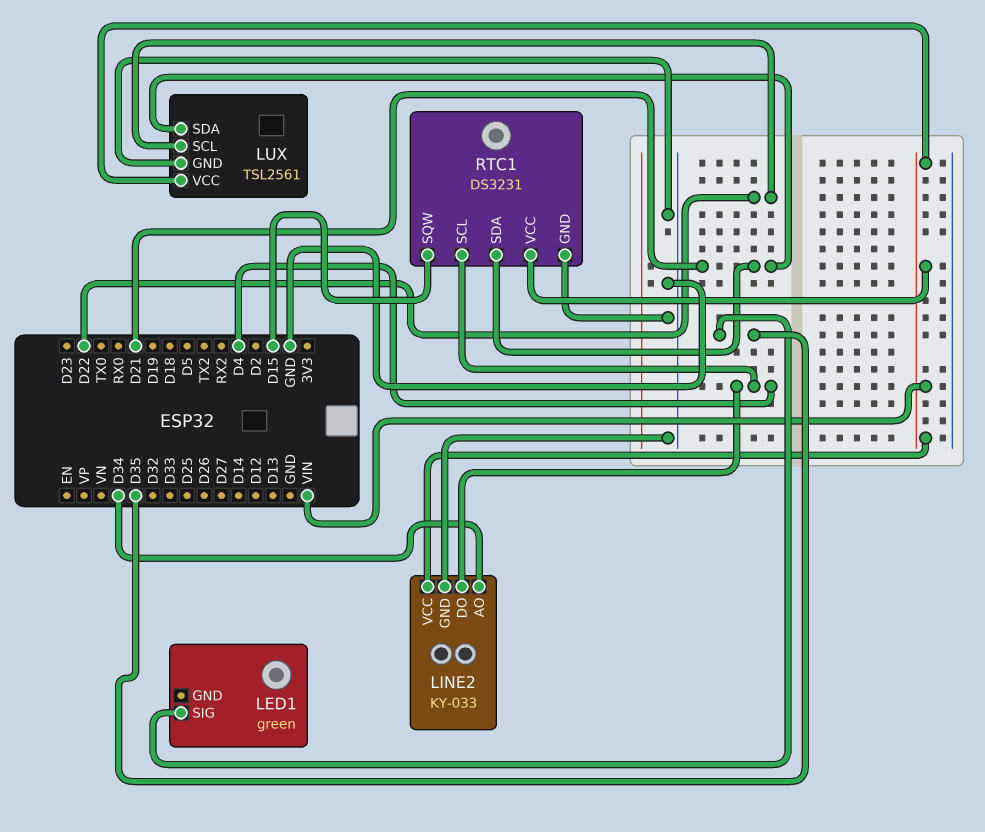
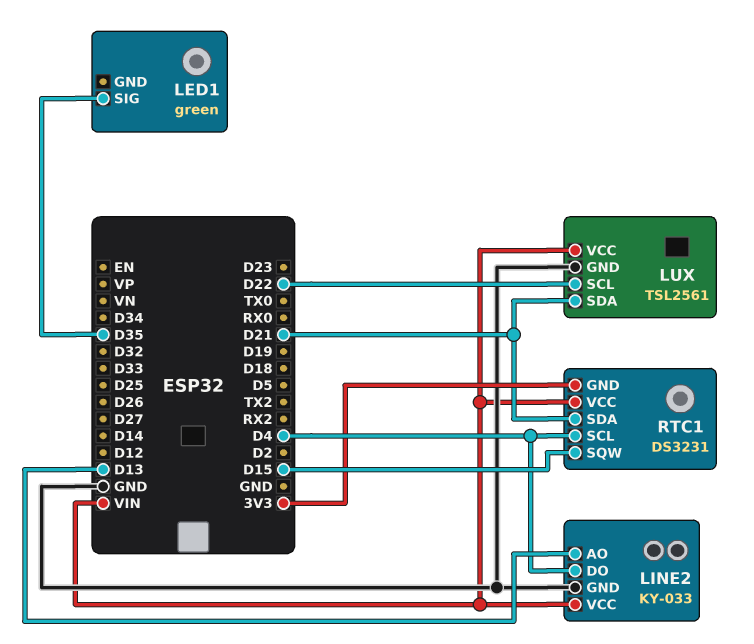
LINE2 pin AO: D34 -> D13
RTC1 pin GND: GND -> 3V3

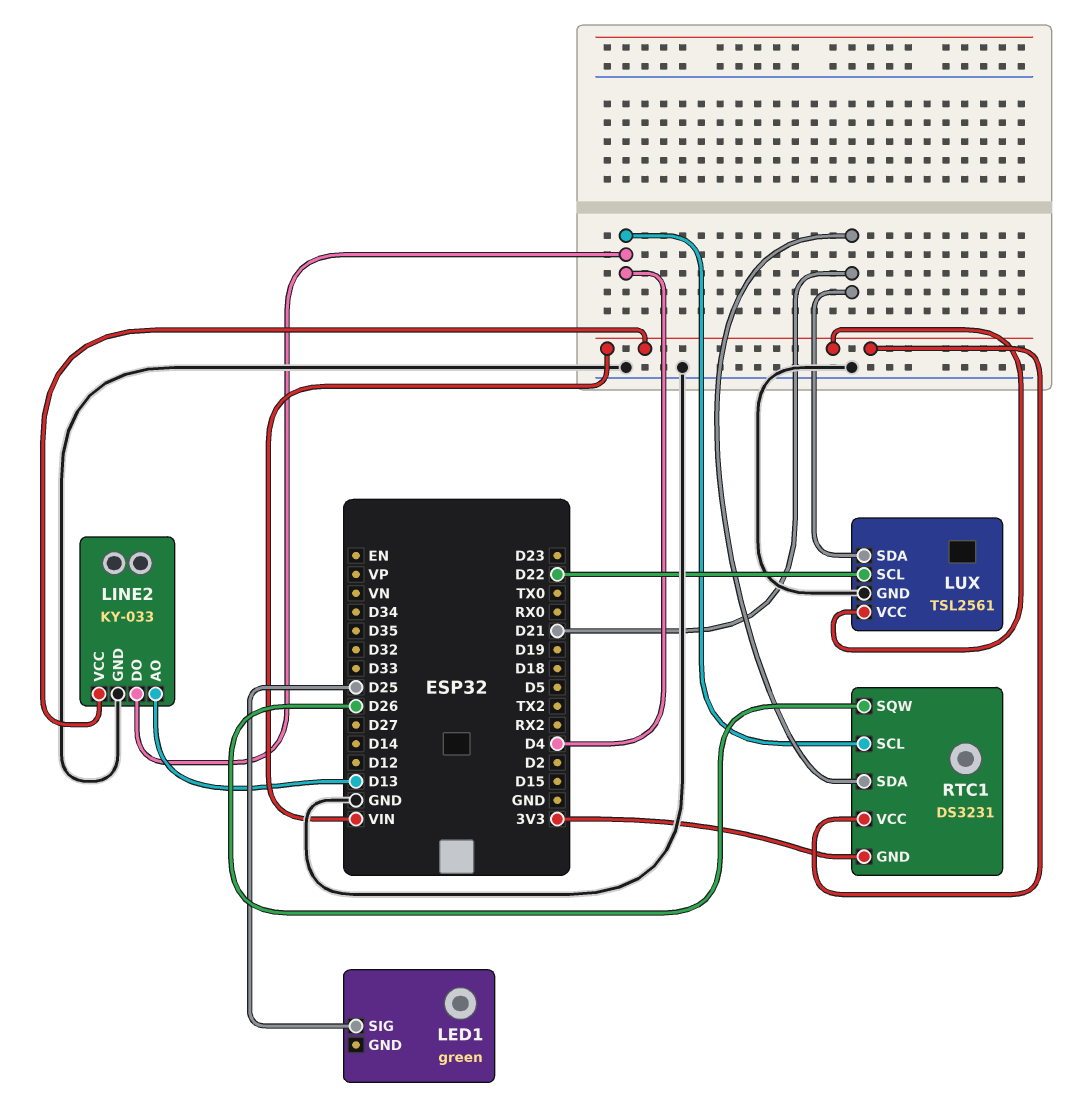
LED1 pin SIG: D35 -> D25
RTC1 pin SQW: D15 -> D26

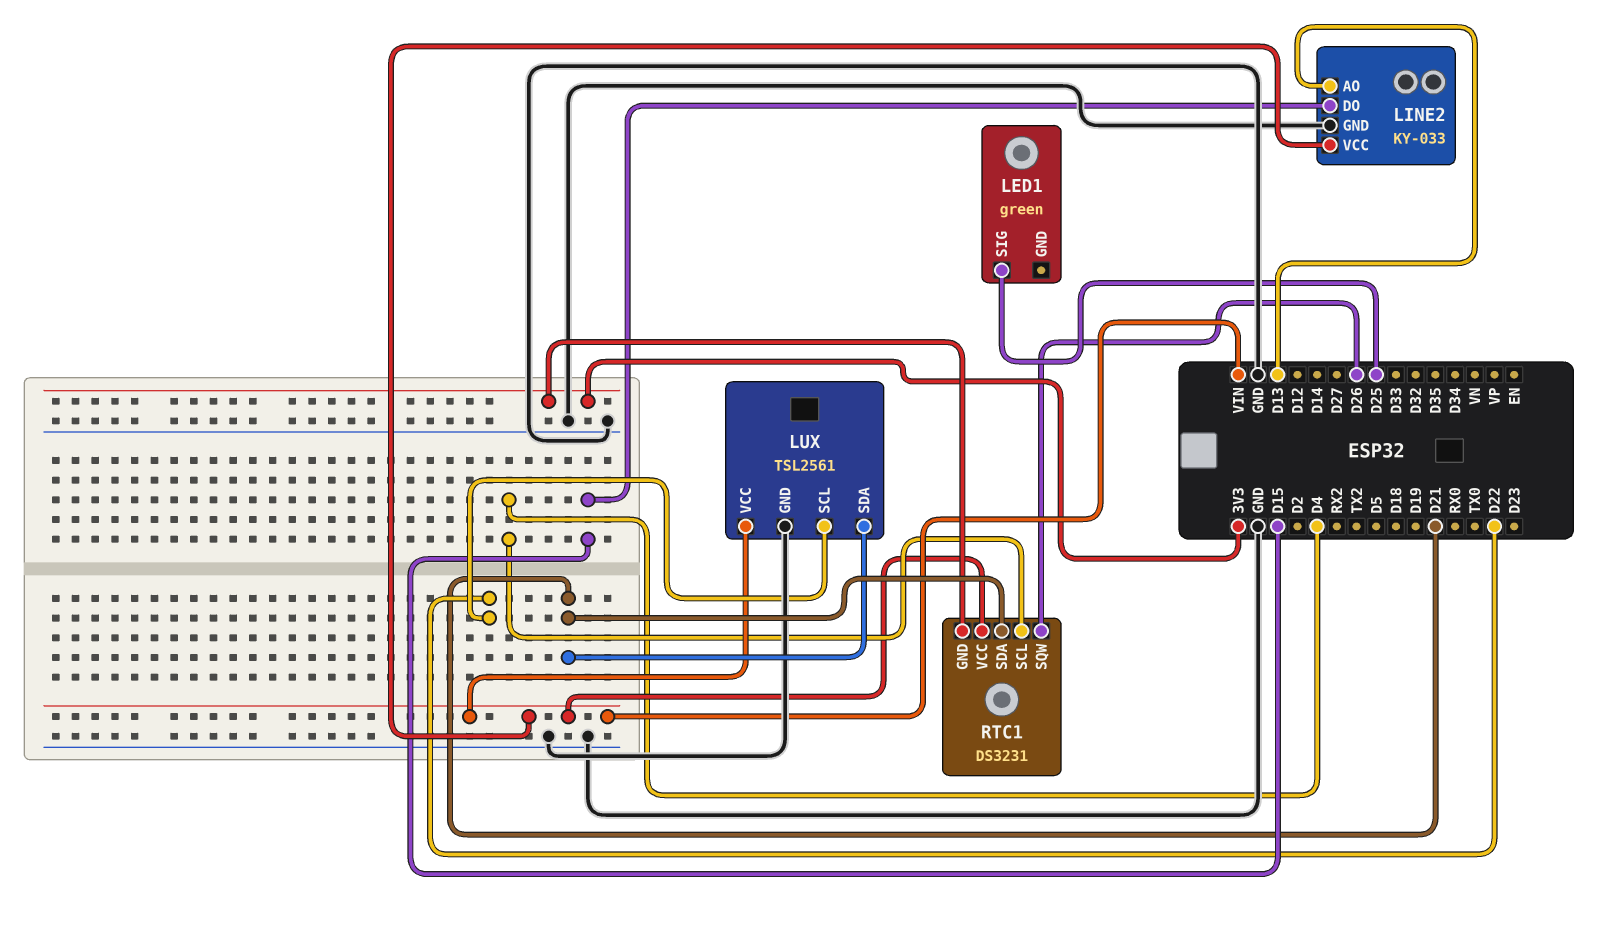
LINE2 pin DO: D4 -> D15

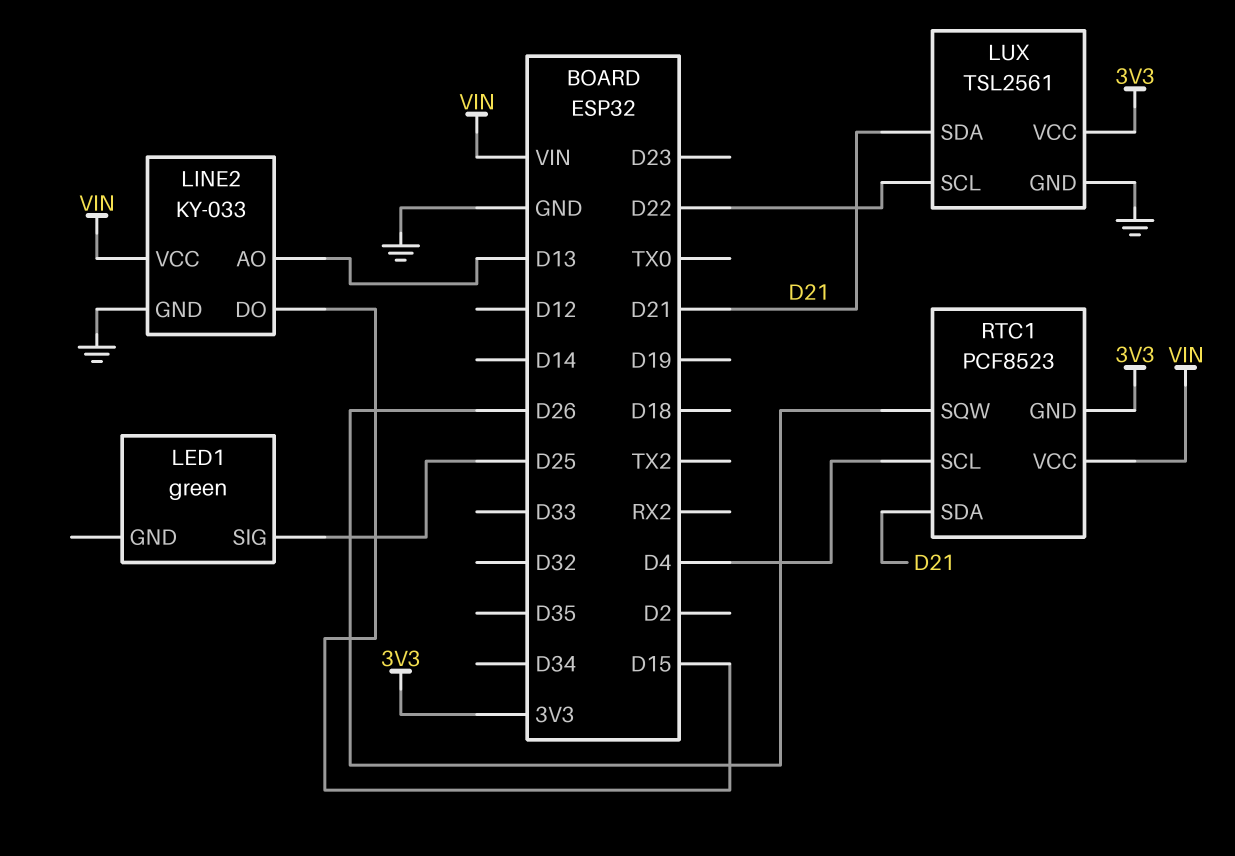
LUX pin VCC: VIN -> 3V3
RTC1: DS3231 -> PCF8523

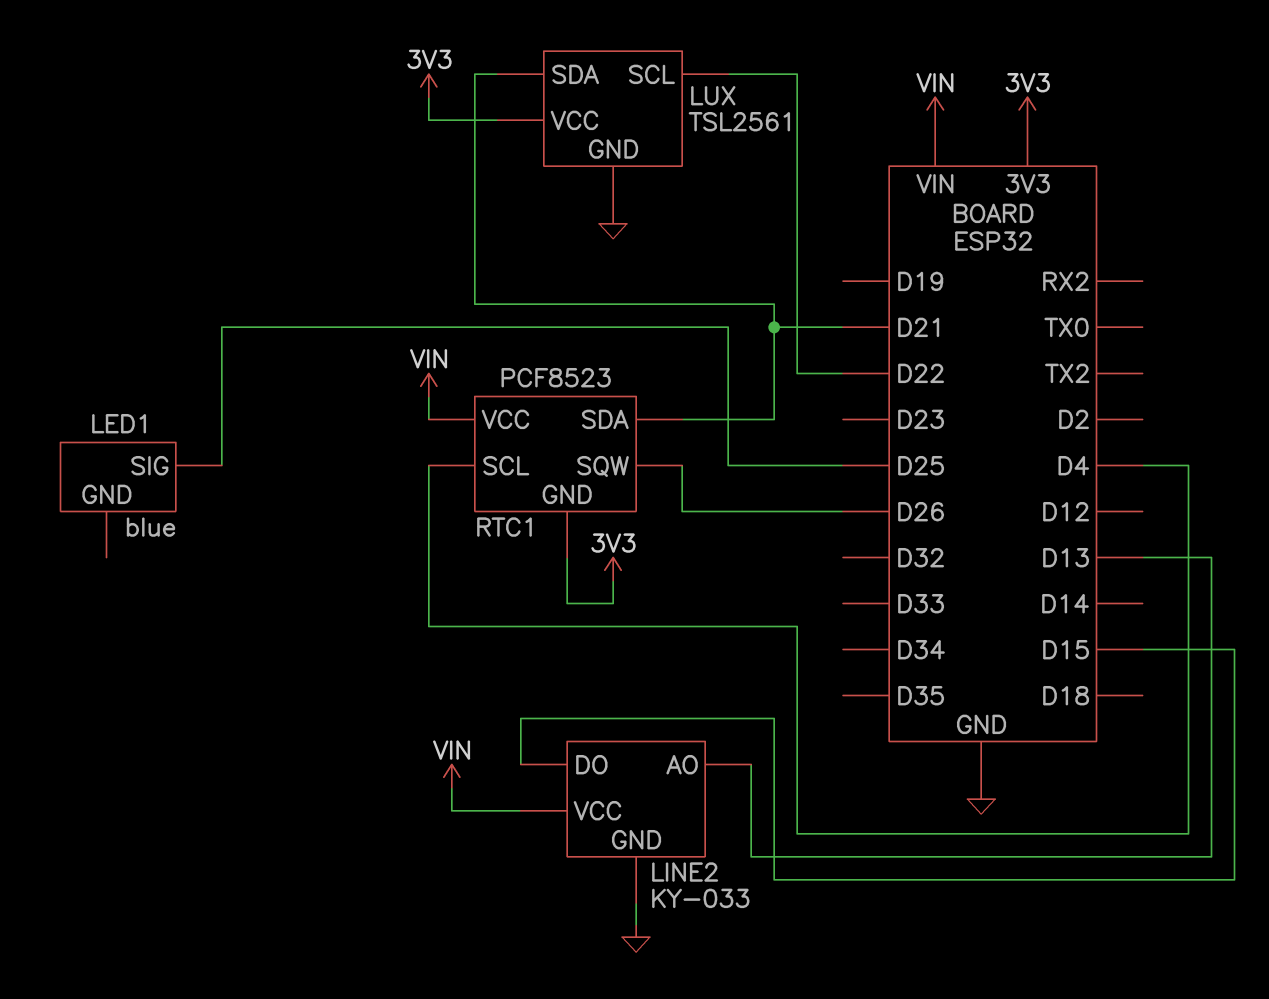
LED1: green -> blue

